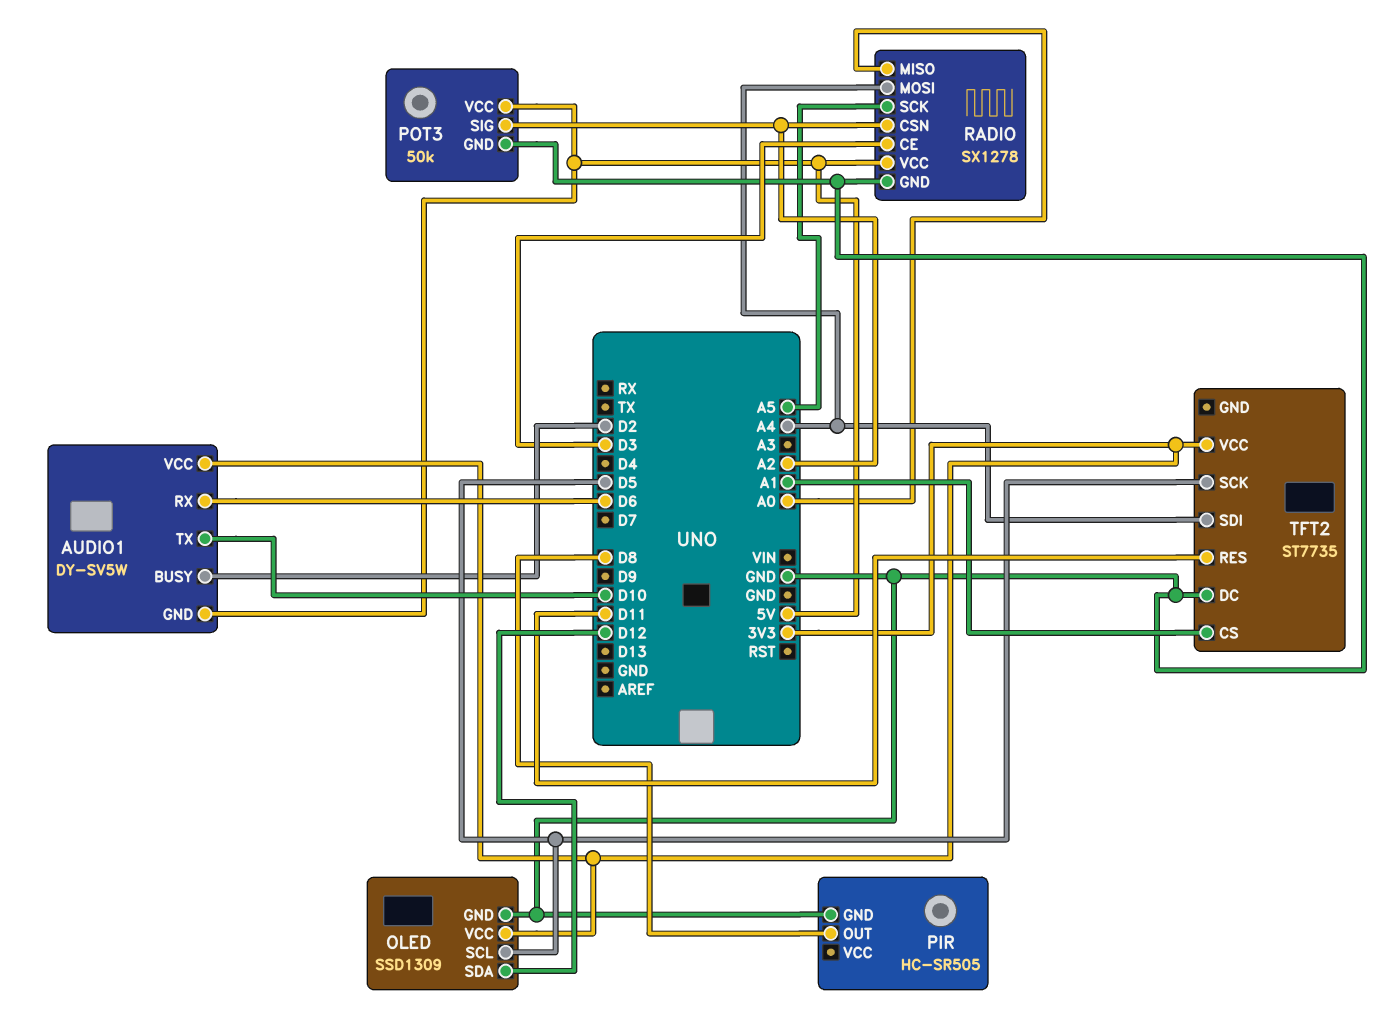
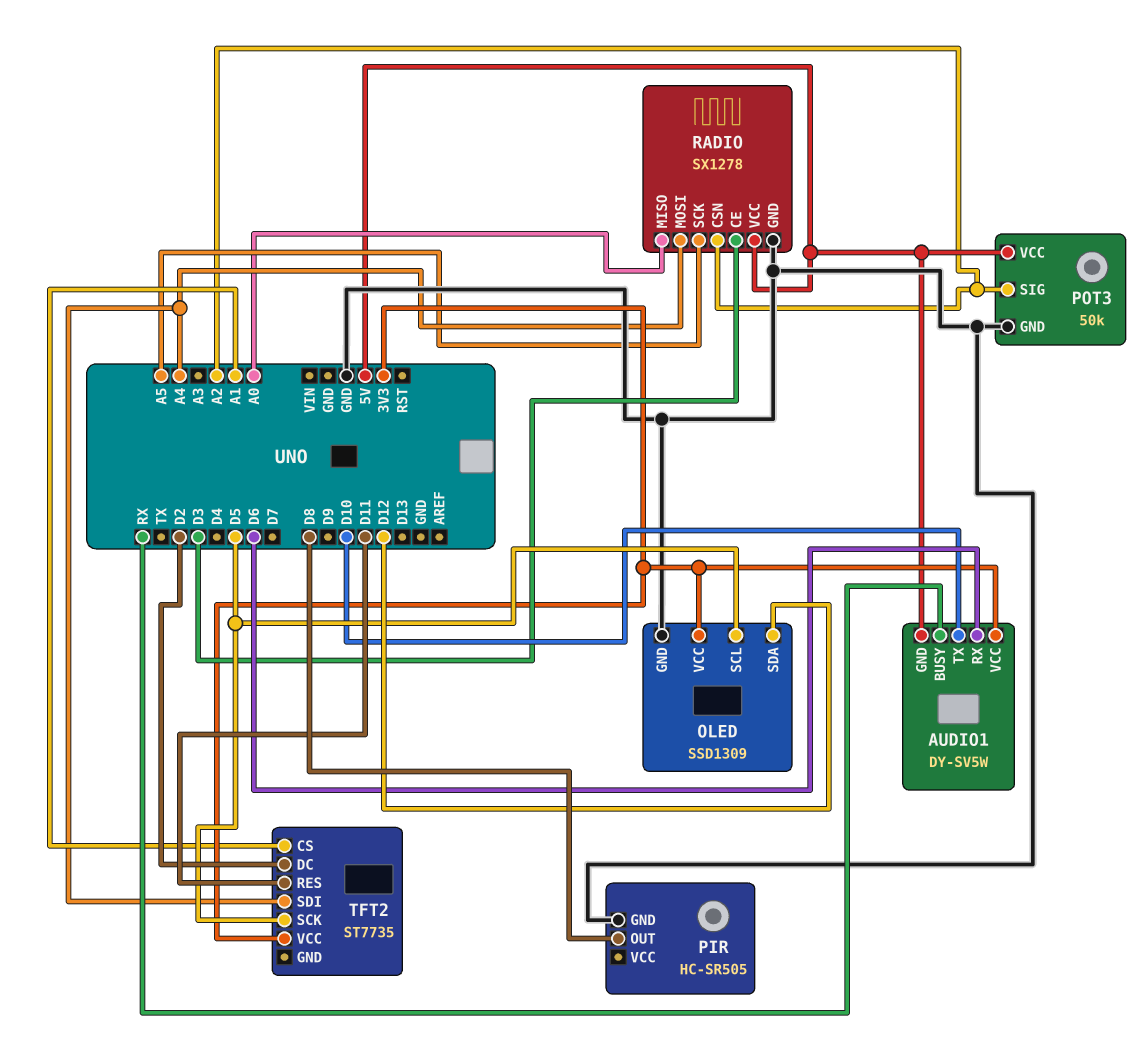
AUDIO1 pin BUSY: D2 -> RX
TFT2 pin DC: GND -> D2

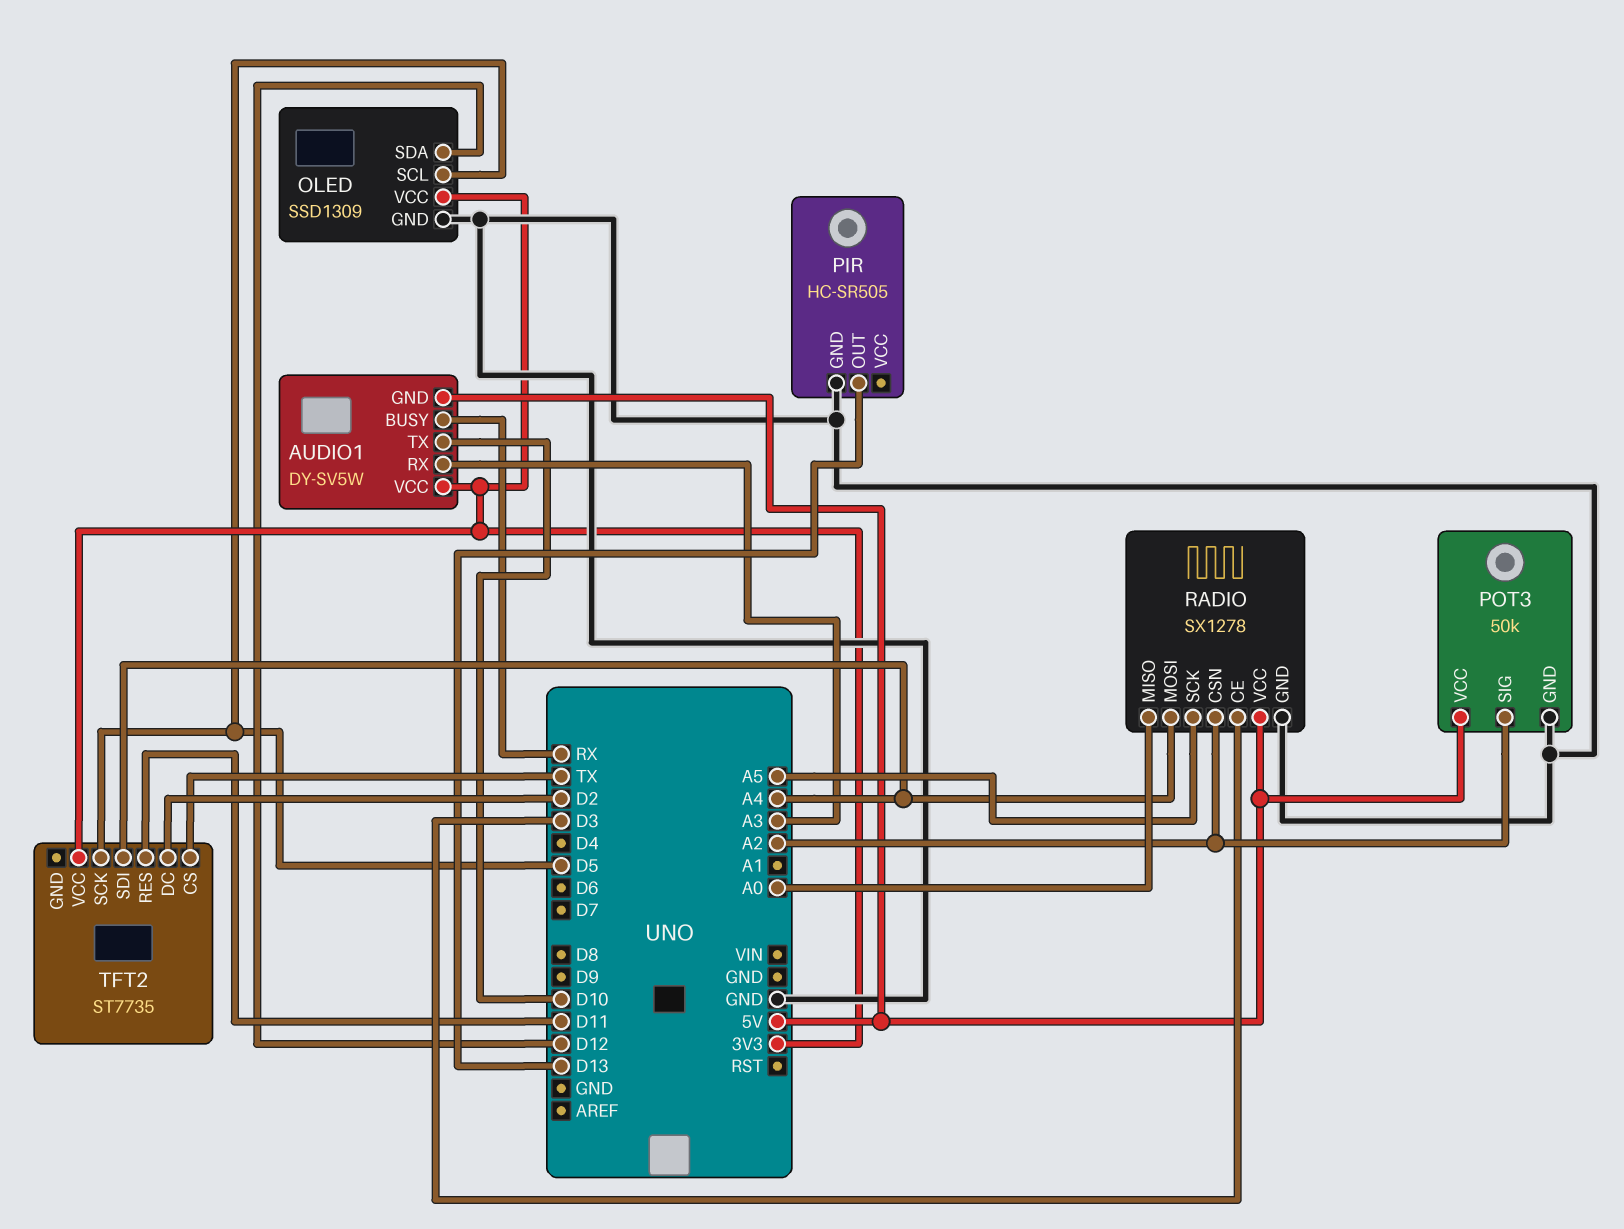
AUDIO1 pin RX: D6 -> A3
PIR pin OUT: D8 -> D13
TFT2 pin CS: A1 -> TX

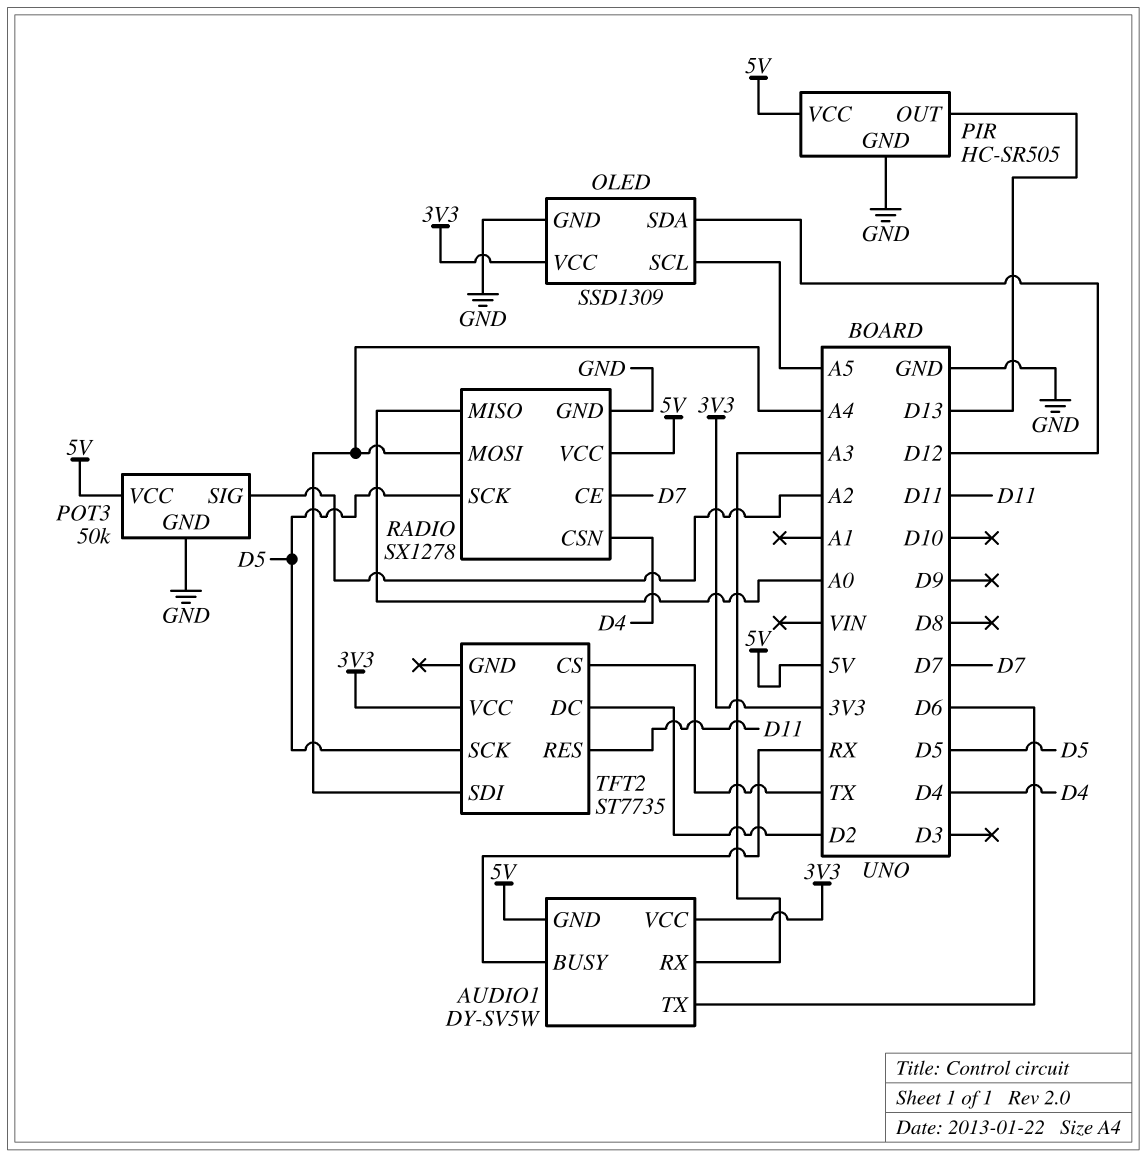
AUDIO1 pin TX: D10 -> D6
OLED pin SCL: D5 -> A5
PIR pin VCC: none -> 5V
RADIO pin CE: D3 -> D7
RADIO pin CSN: A2 -> D4
RADIO pin SCK: A5 -> D5

